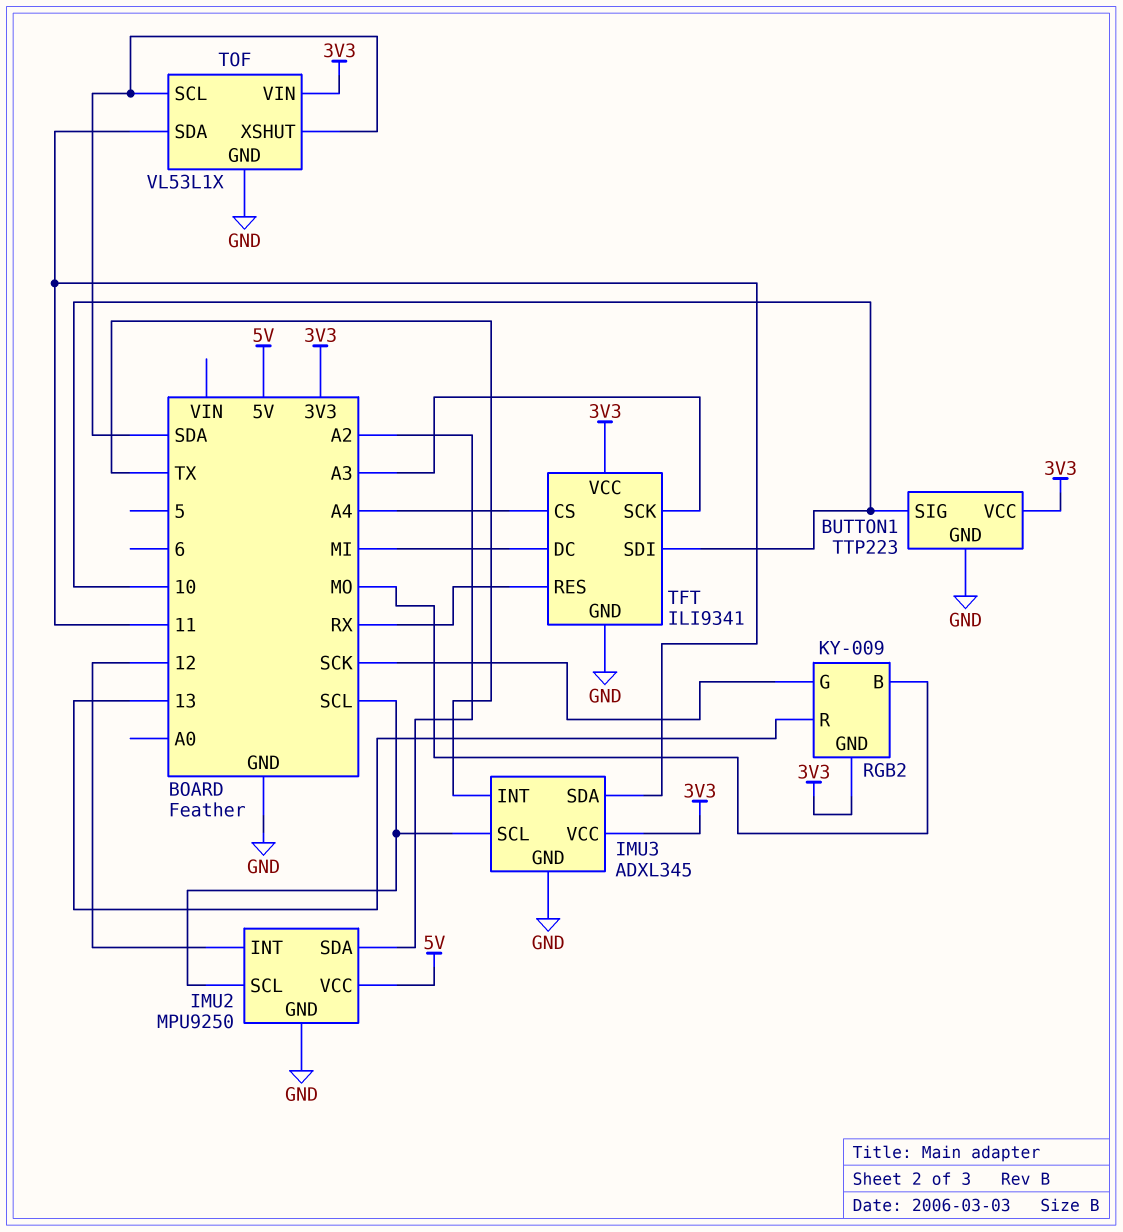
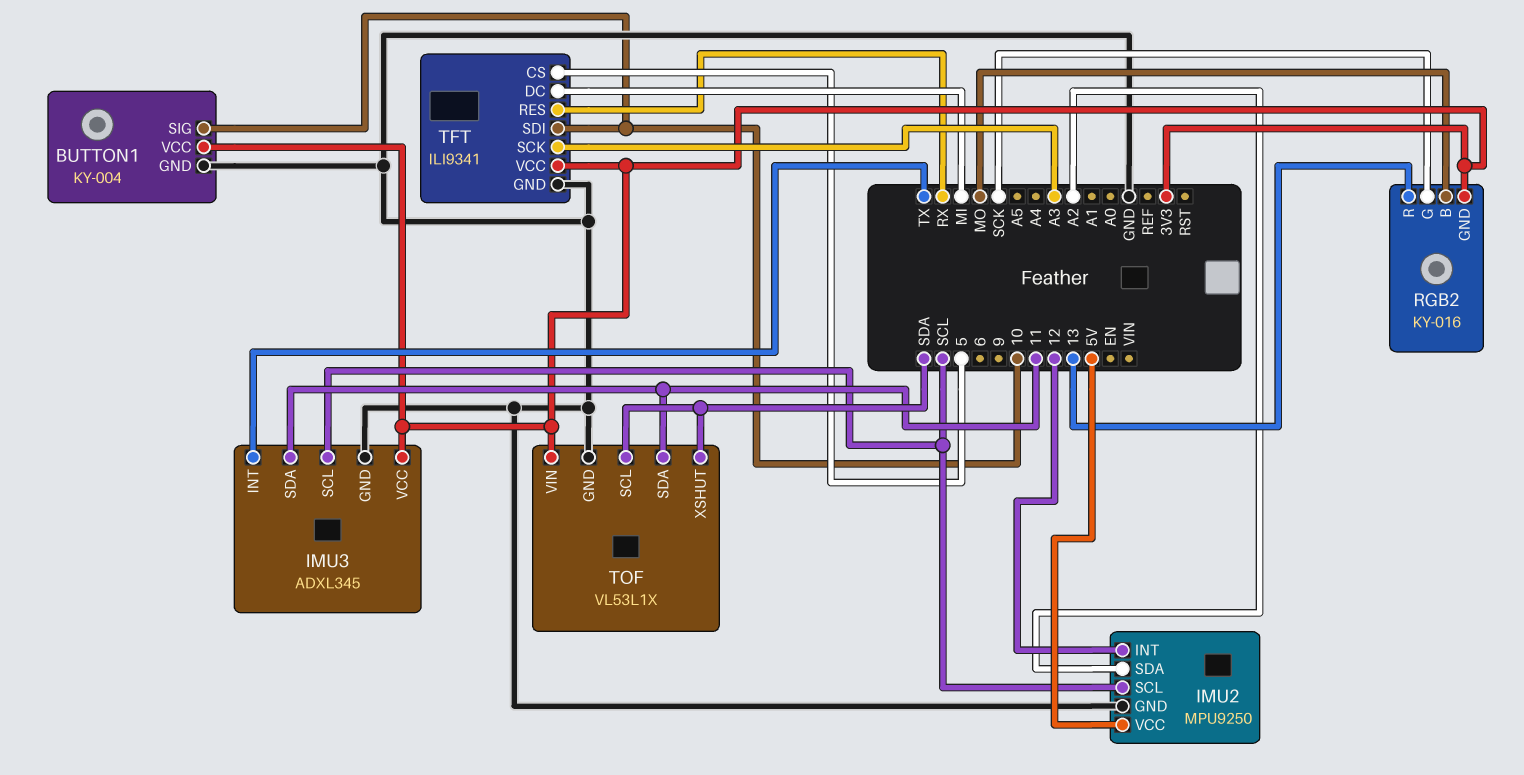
BUTTON1: TTP223 -> KY-004
RGB2: KY-009 -> KY-016
TFT pin CS: A4 -> 5

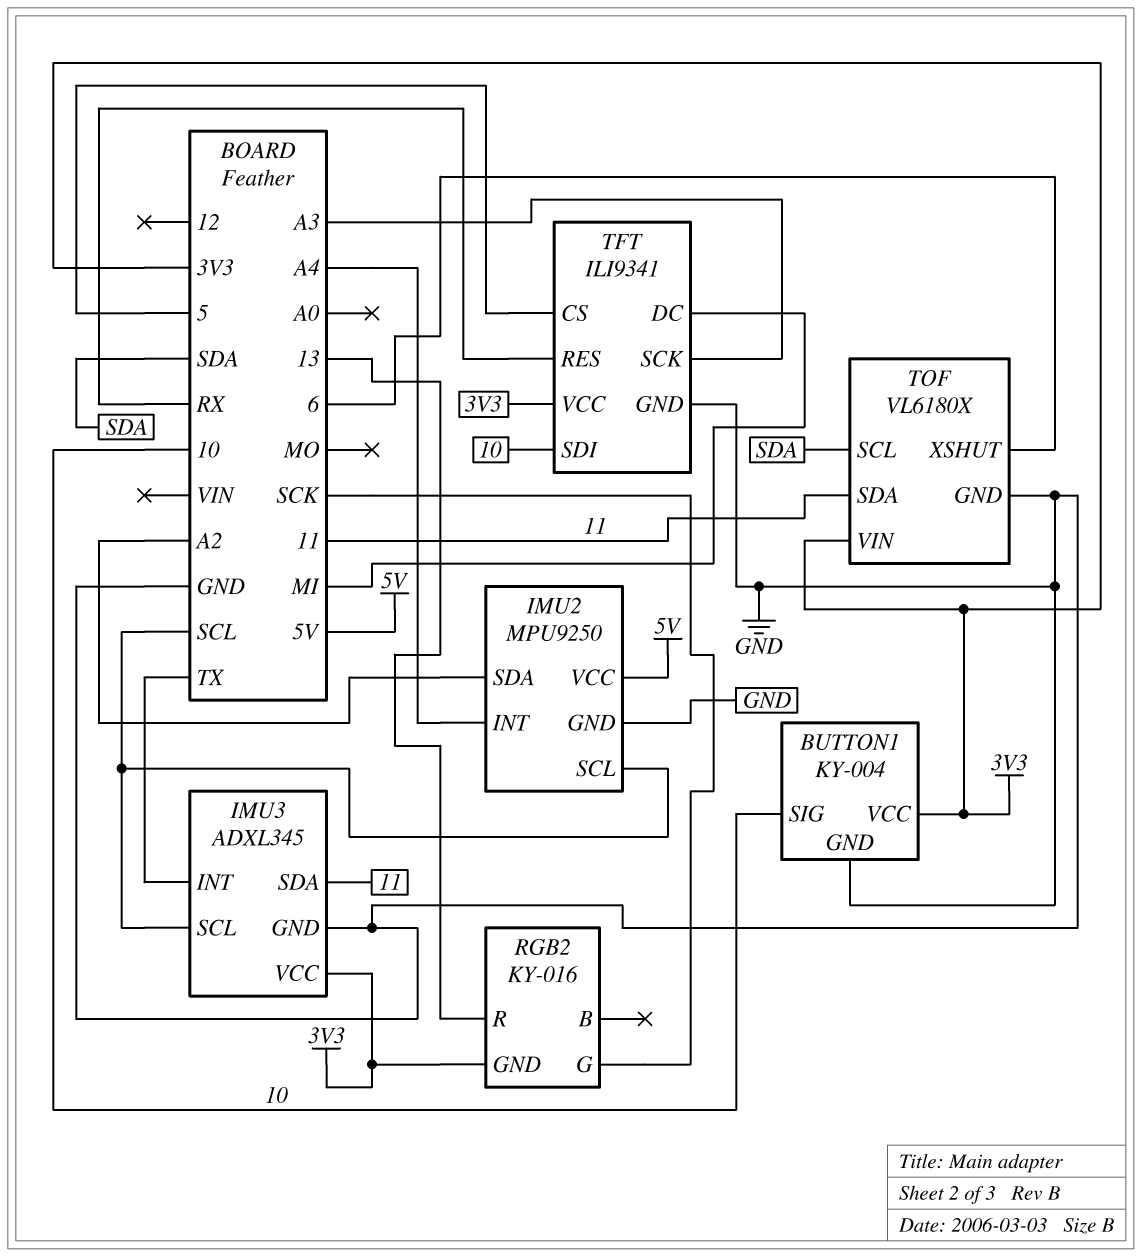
IMU2 pin INT: 12 -> A4
RGB2 pin B: MO -> none
TOF: VL53L1X -> VL6180X
TOF pin XSHUT: SDA -> 6

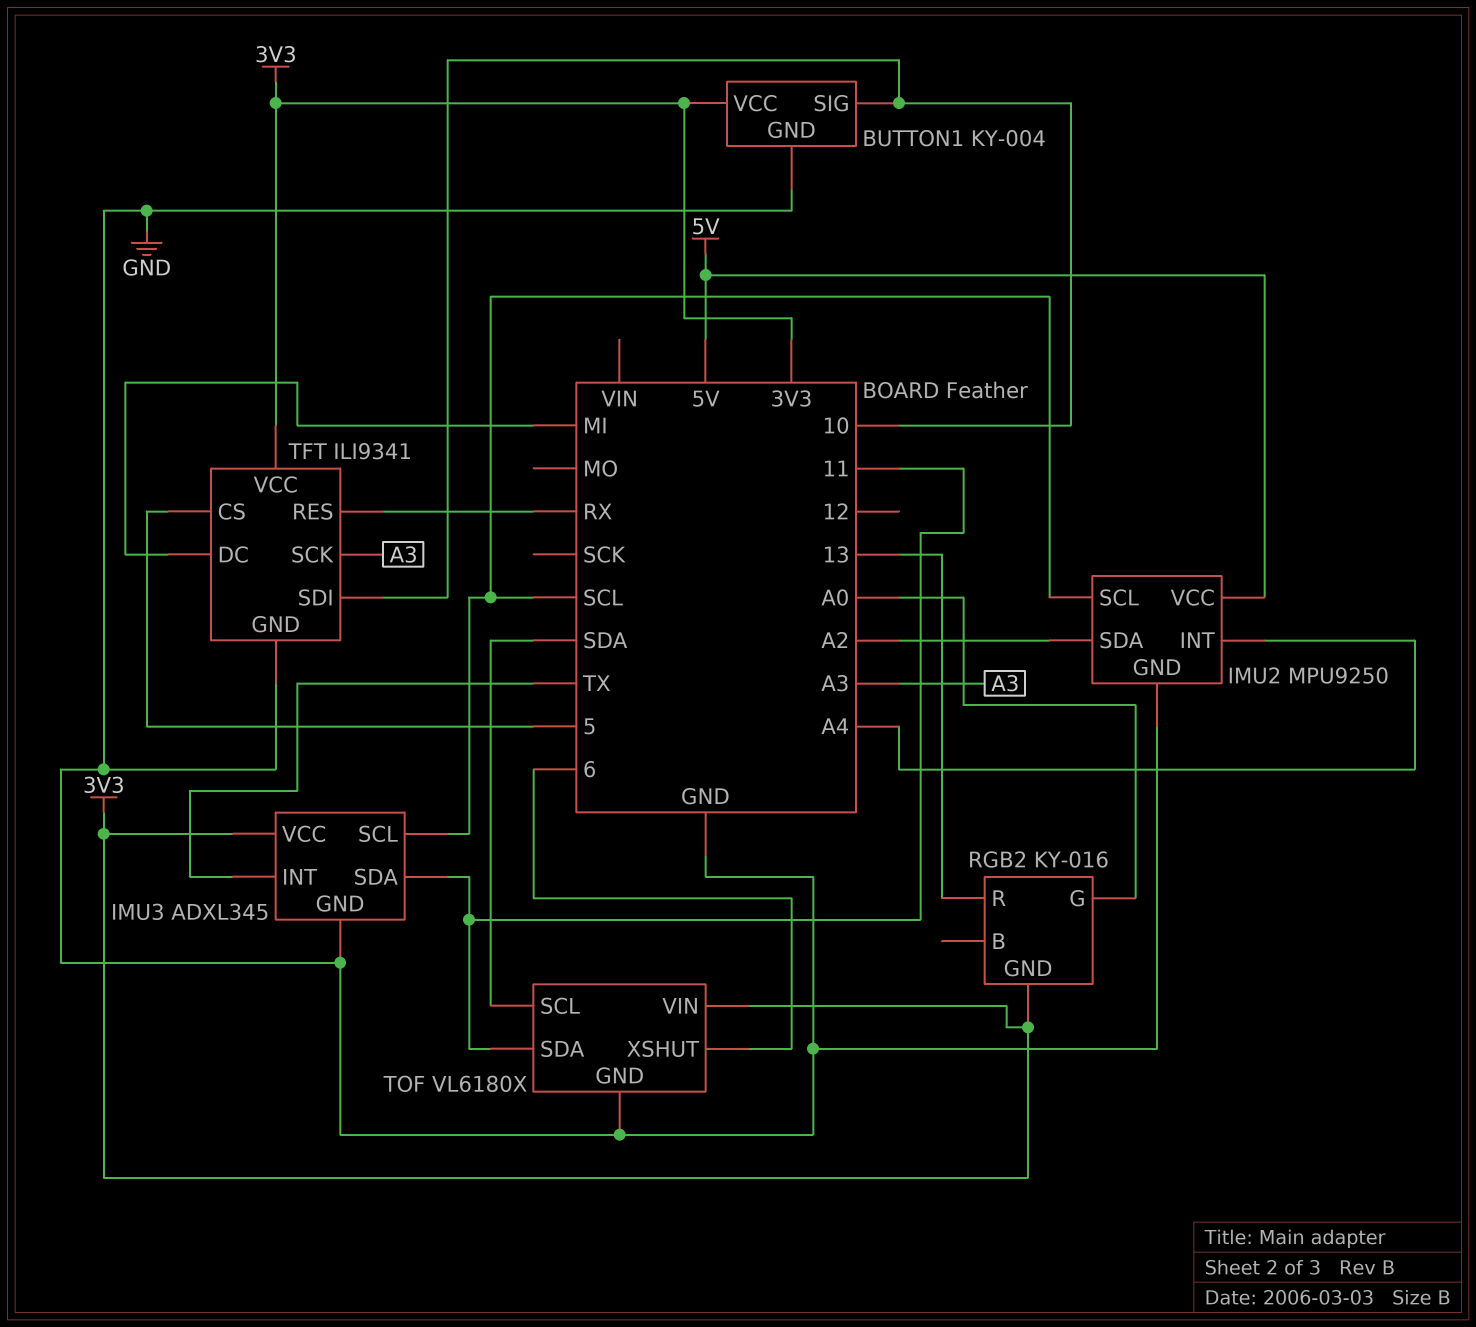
RGB2 pin G: SCK -> A0

